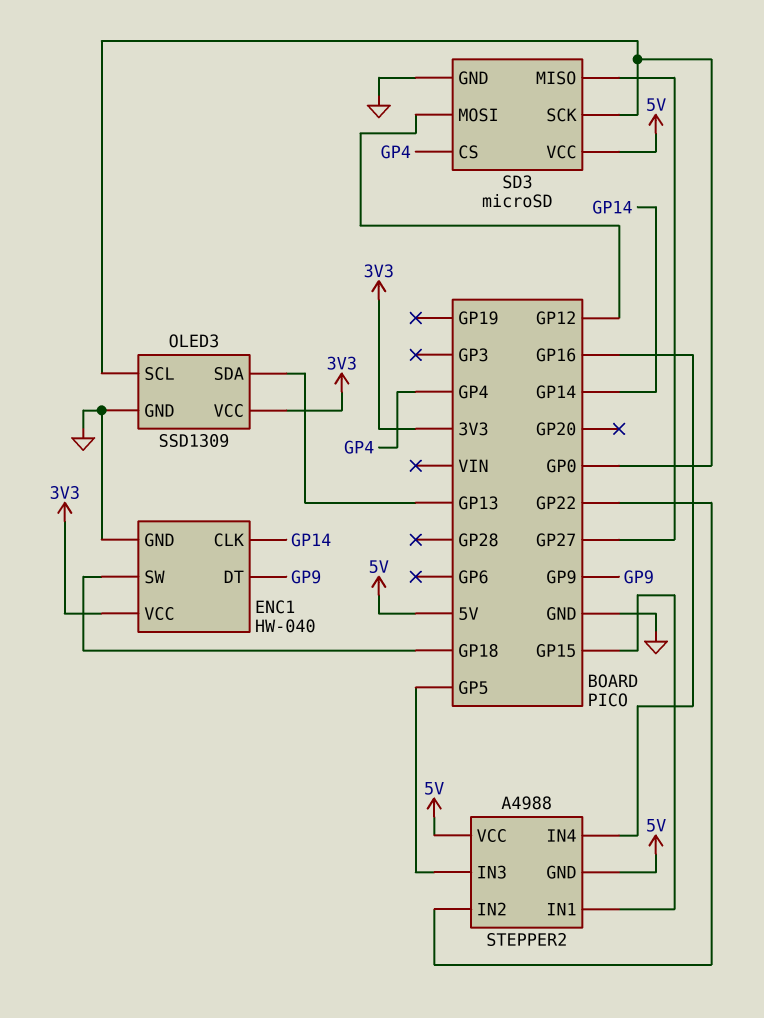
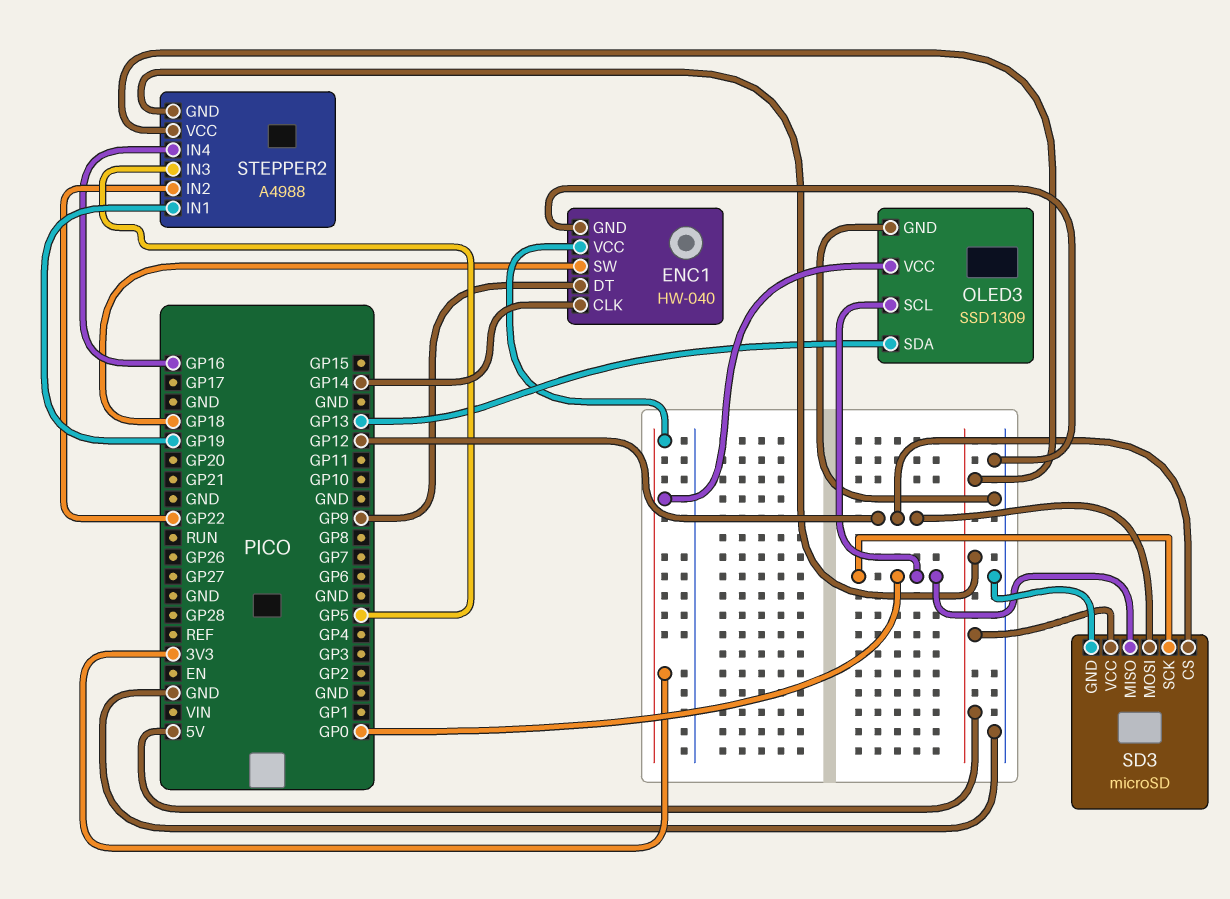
SD3 pin CS: GP4 -> GP12
SD3 pin MISO: GP27 -> GP0
STEPPER2 pin IN1: GP15 -> GP19

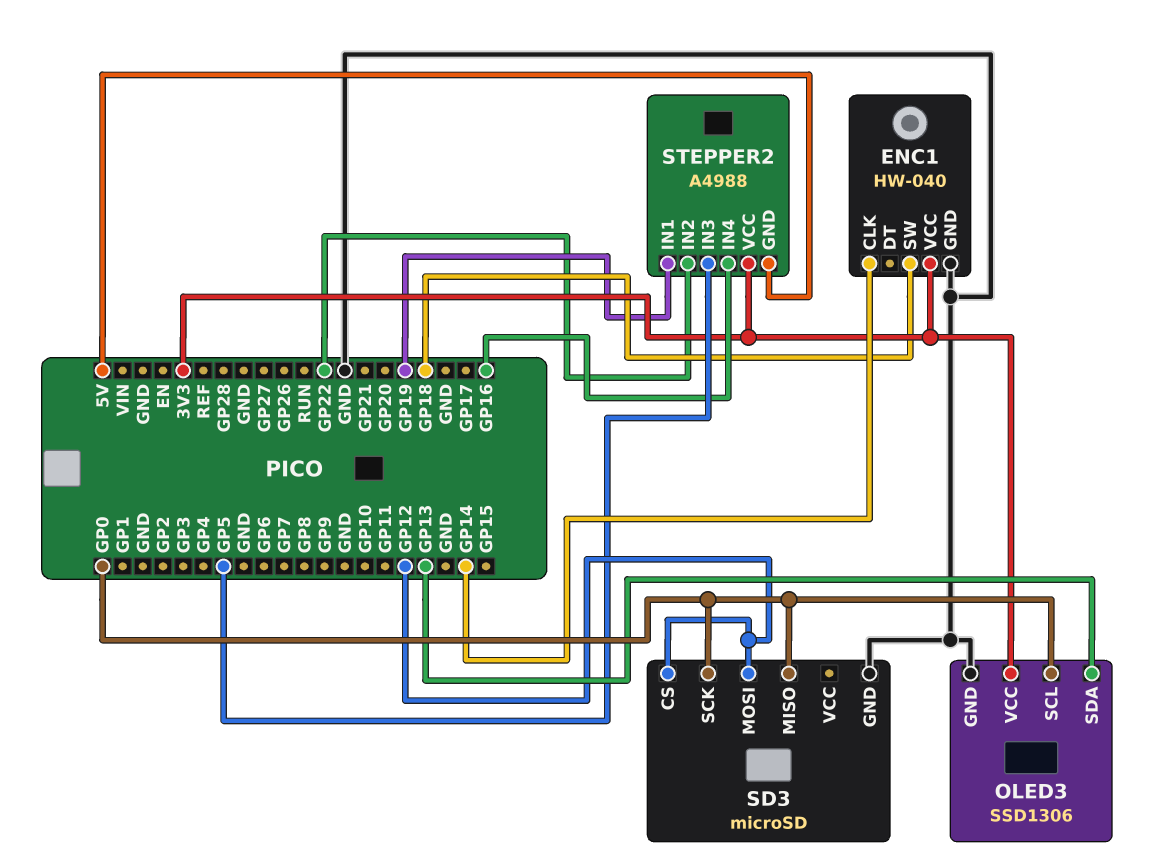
ENC1 pin DT: GP9 -> none
OLED3: SSD1309 -> SSD1306
SD3 pin VCC: 5V -> none
STEPPER2 pin VCC: 5V -> 3V3

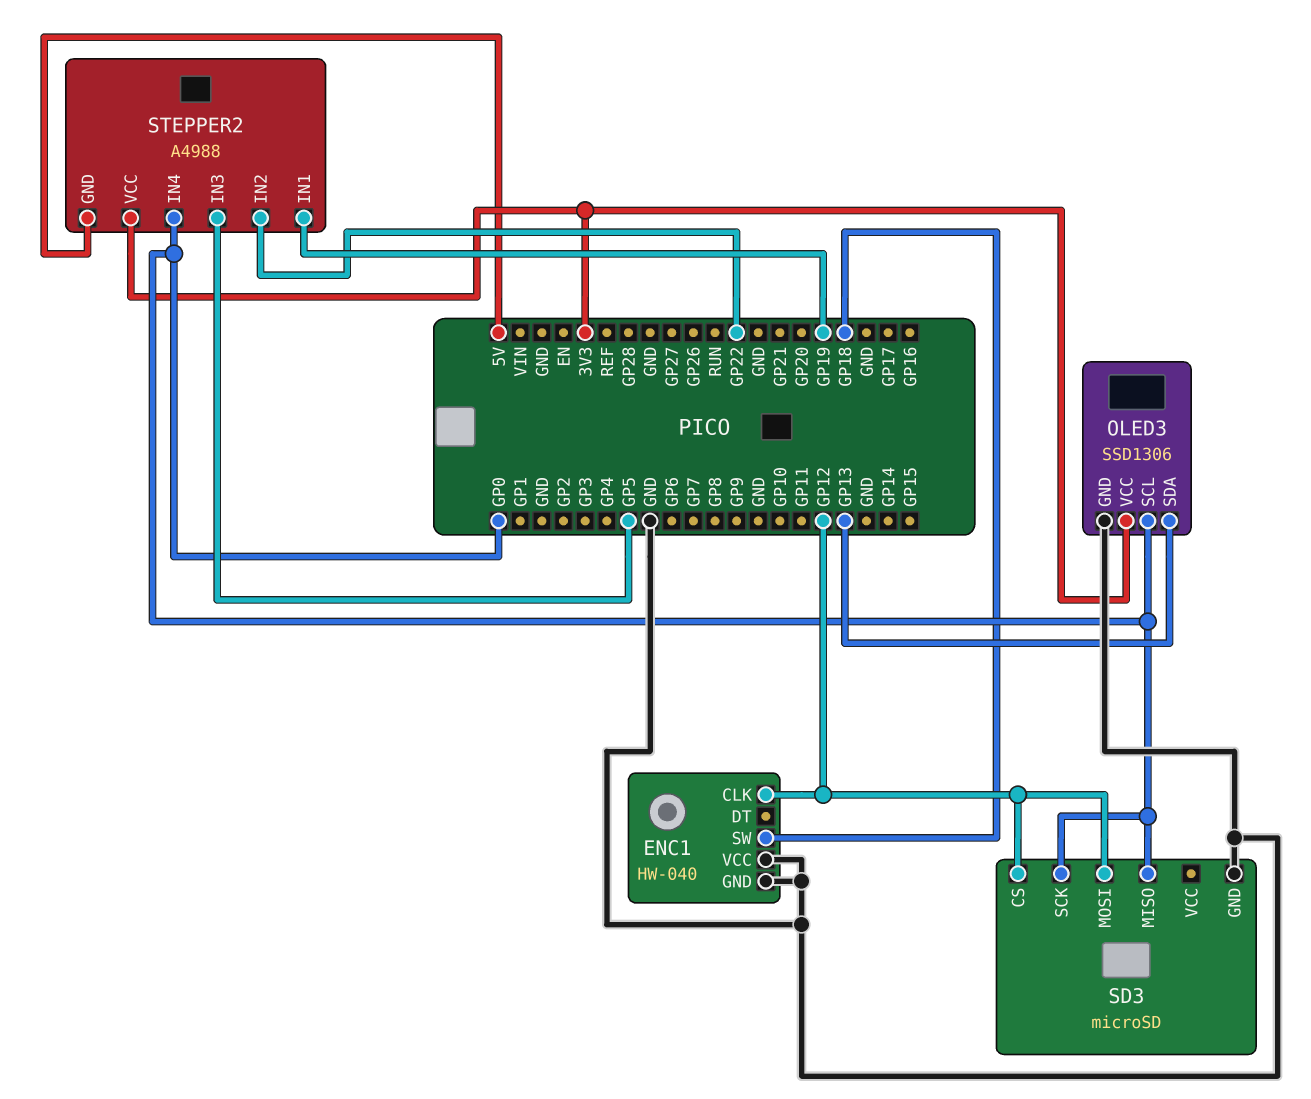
ENC1 pin CLK: GP14 -> GP12
ENC1 pin VCC: 3V3 -> GND
STEPPER2 pin IN4: GP16 -> GP0

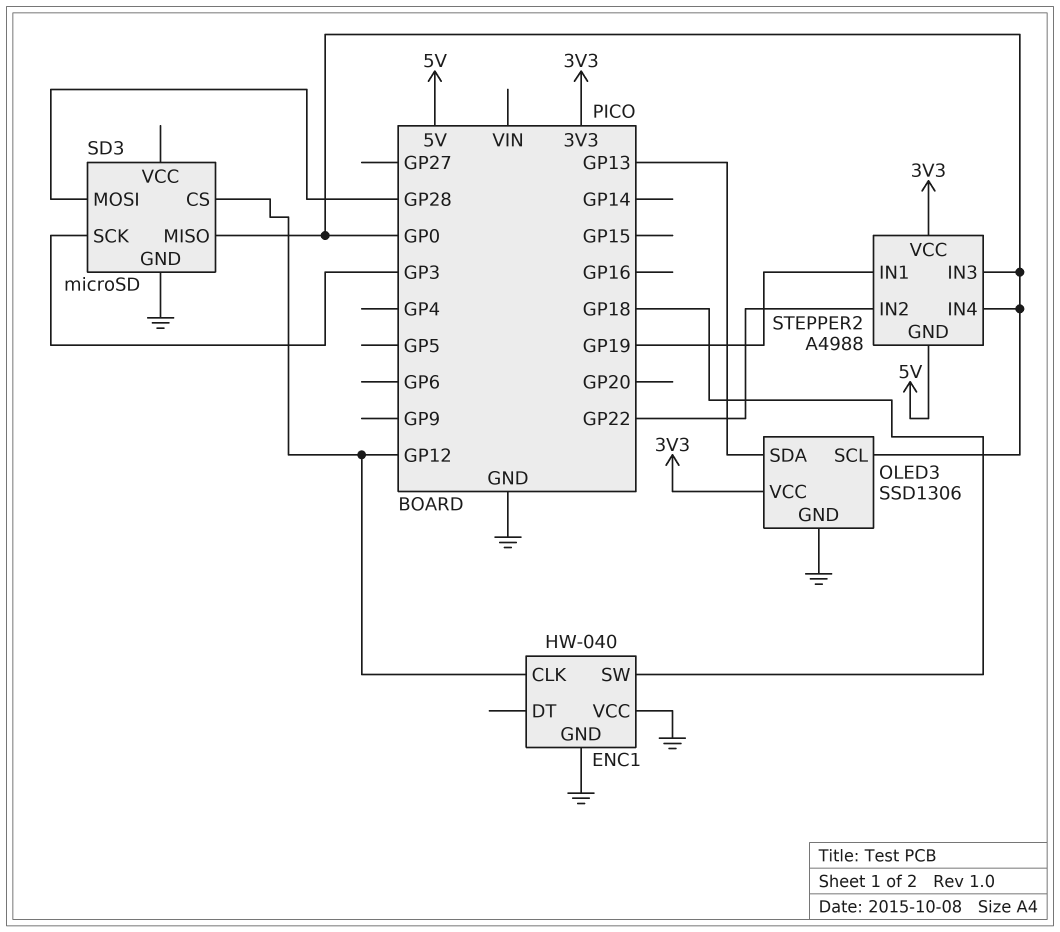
SD3 pin MOSI: GP12 -> GP28
SD3 pin SCK: GP0 -> GP3
STEPPER2 pin IN3: GP5 -> GP0

